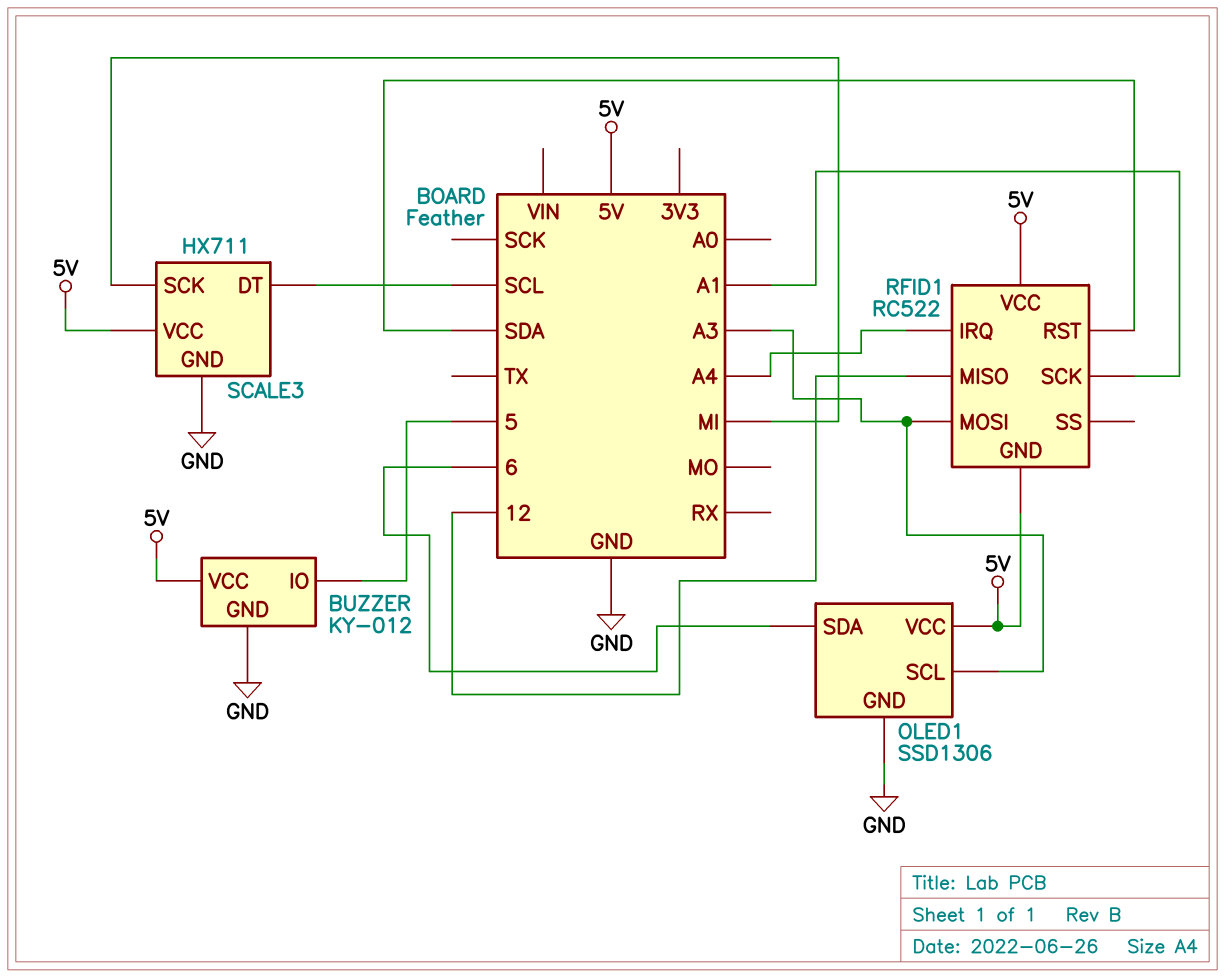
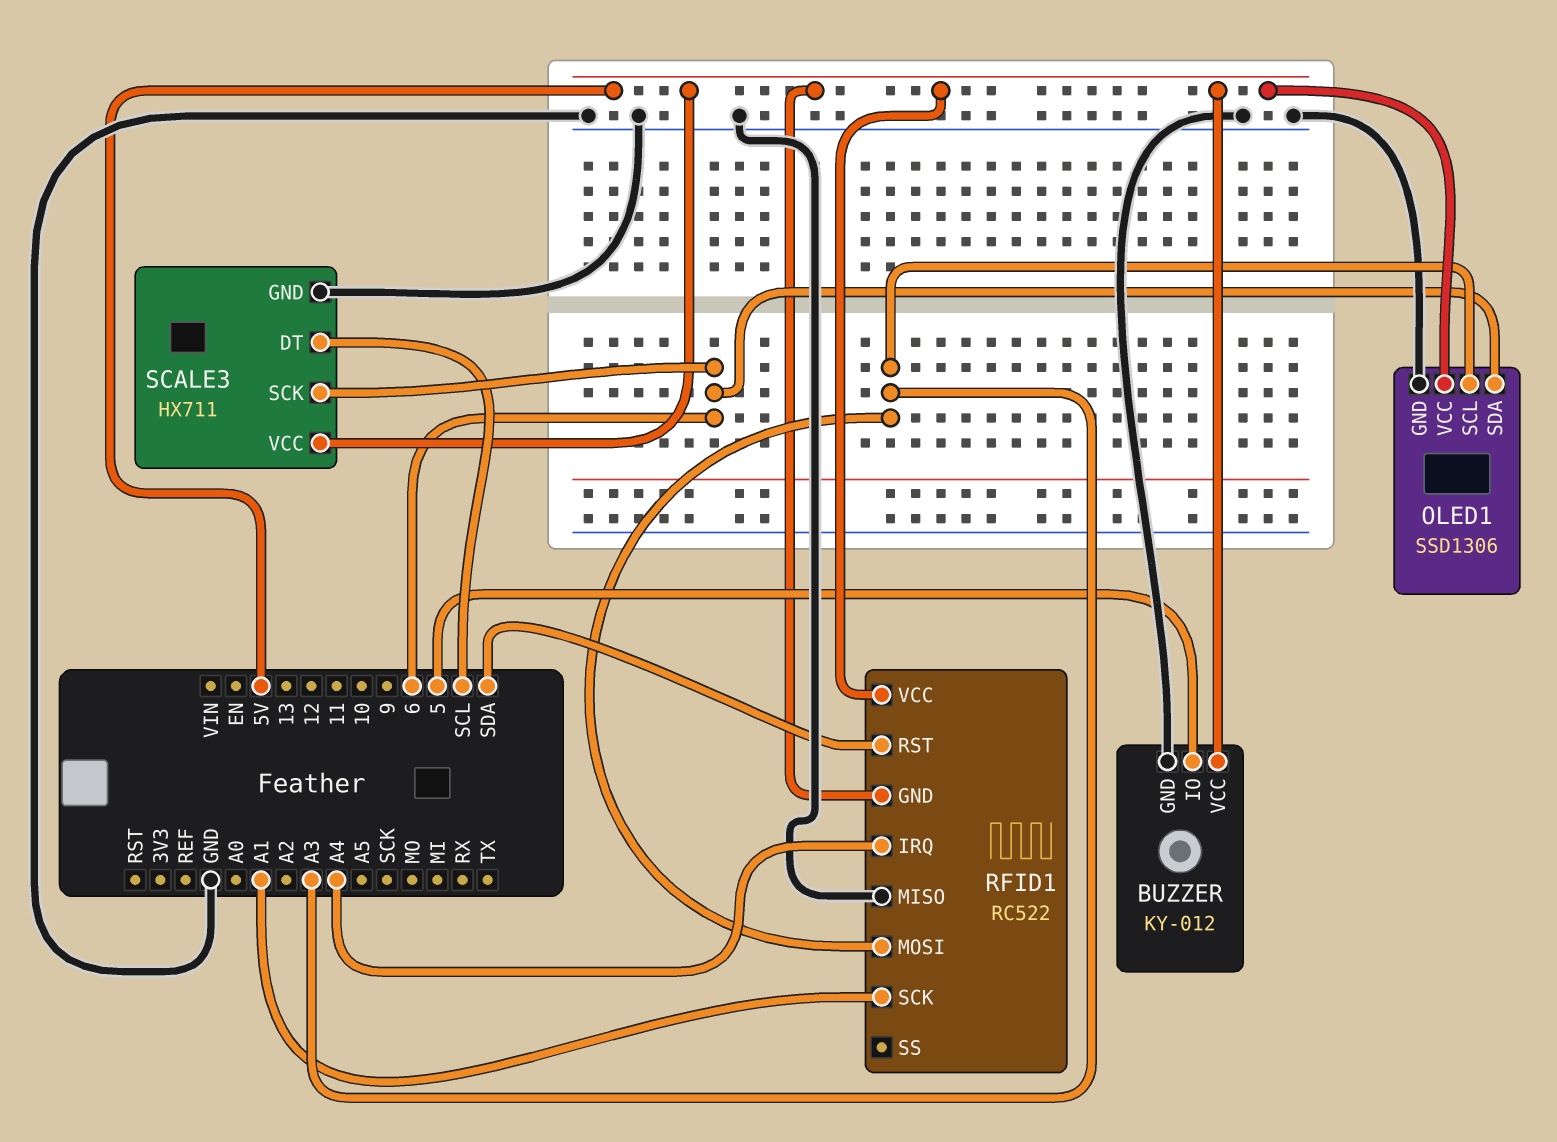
RFID1 pin MISO: 12 -> GND
SCALE3 pin SCK: MI -> 6

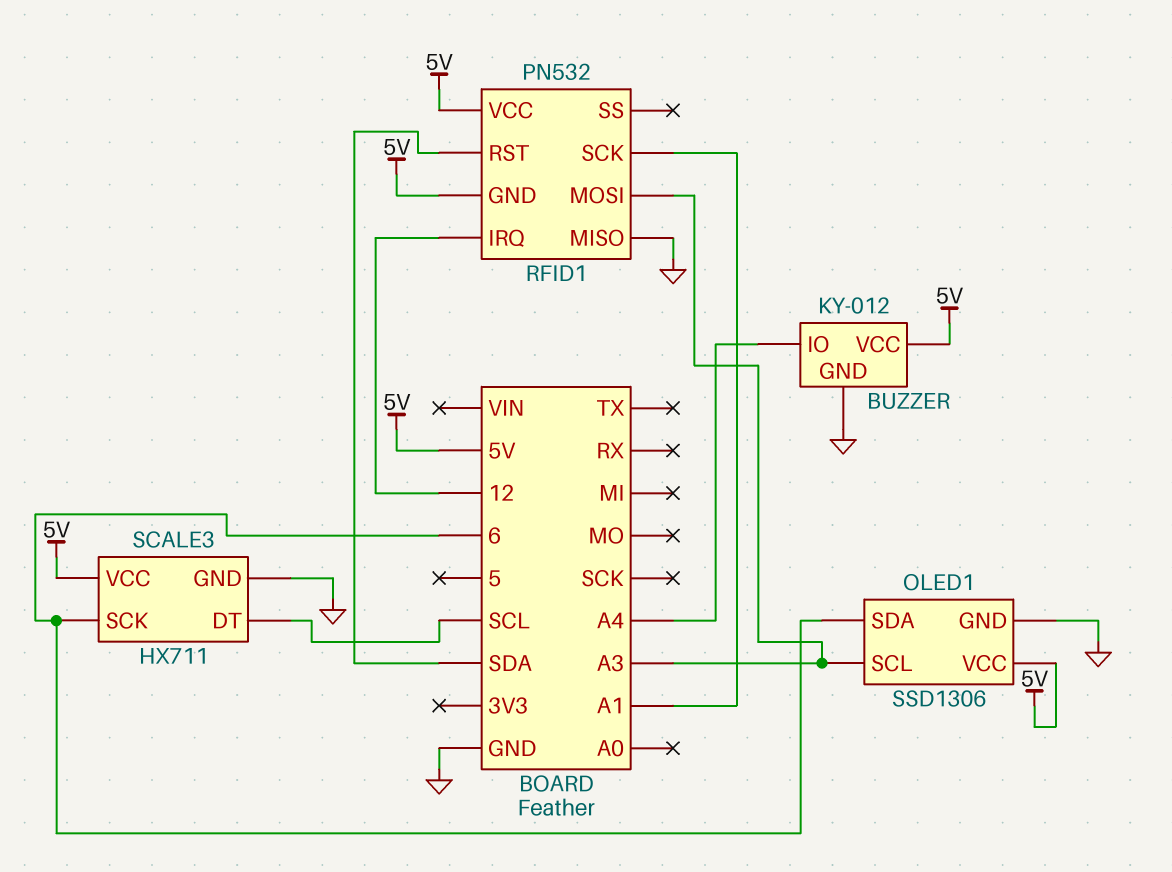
BUZZER pin IO: 5 -> A4
RFID1: RC522 -> PN532
RFID1 pin IRQ: A4 -> 12

